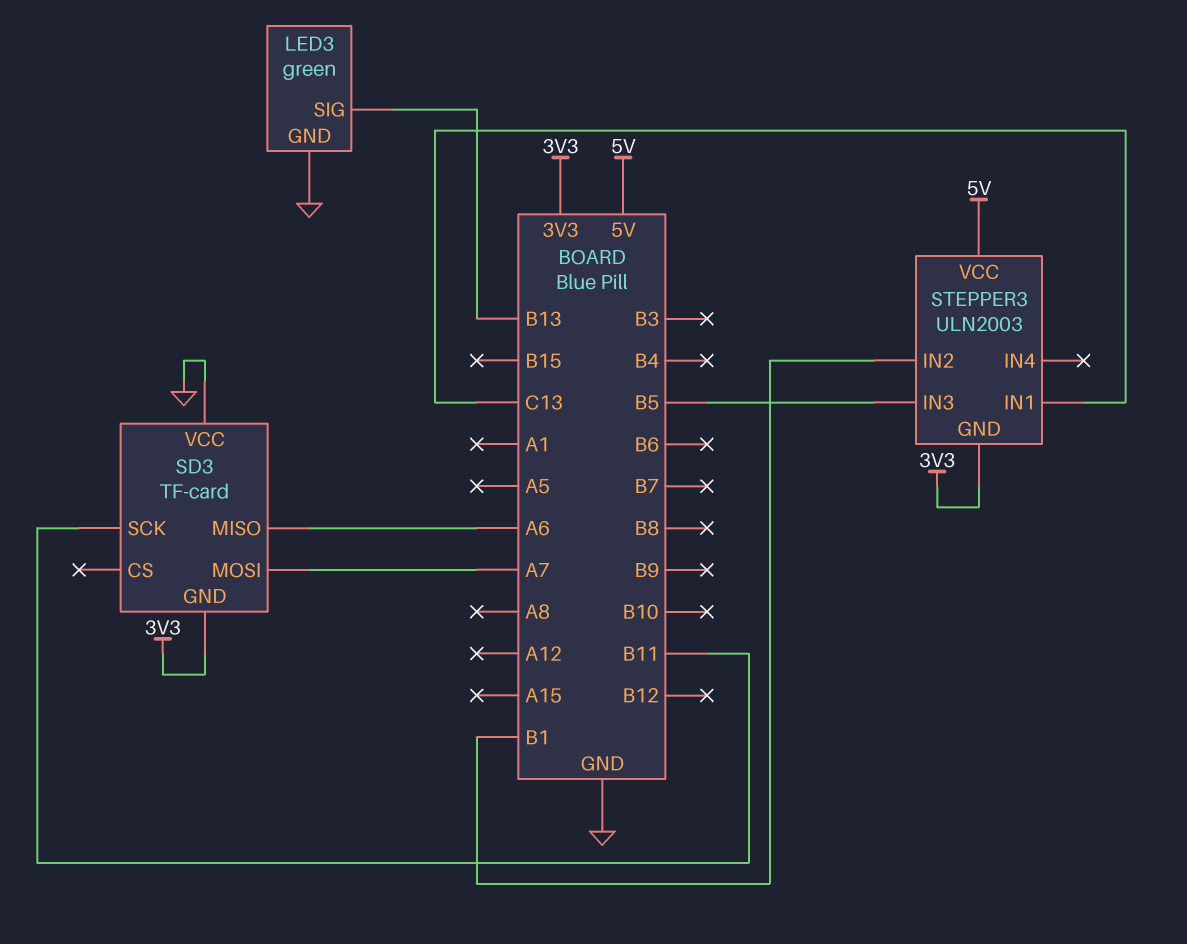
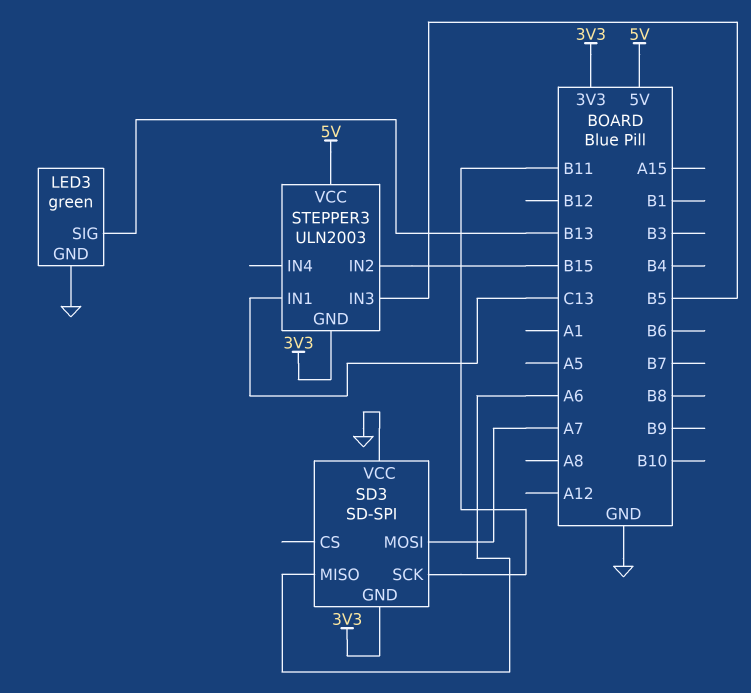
SD3: TF-card -> SD-SPI
STEPPER3 pin IN2: B1 -> B15

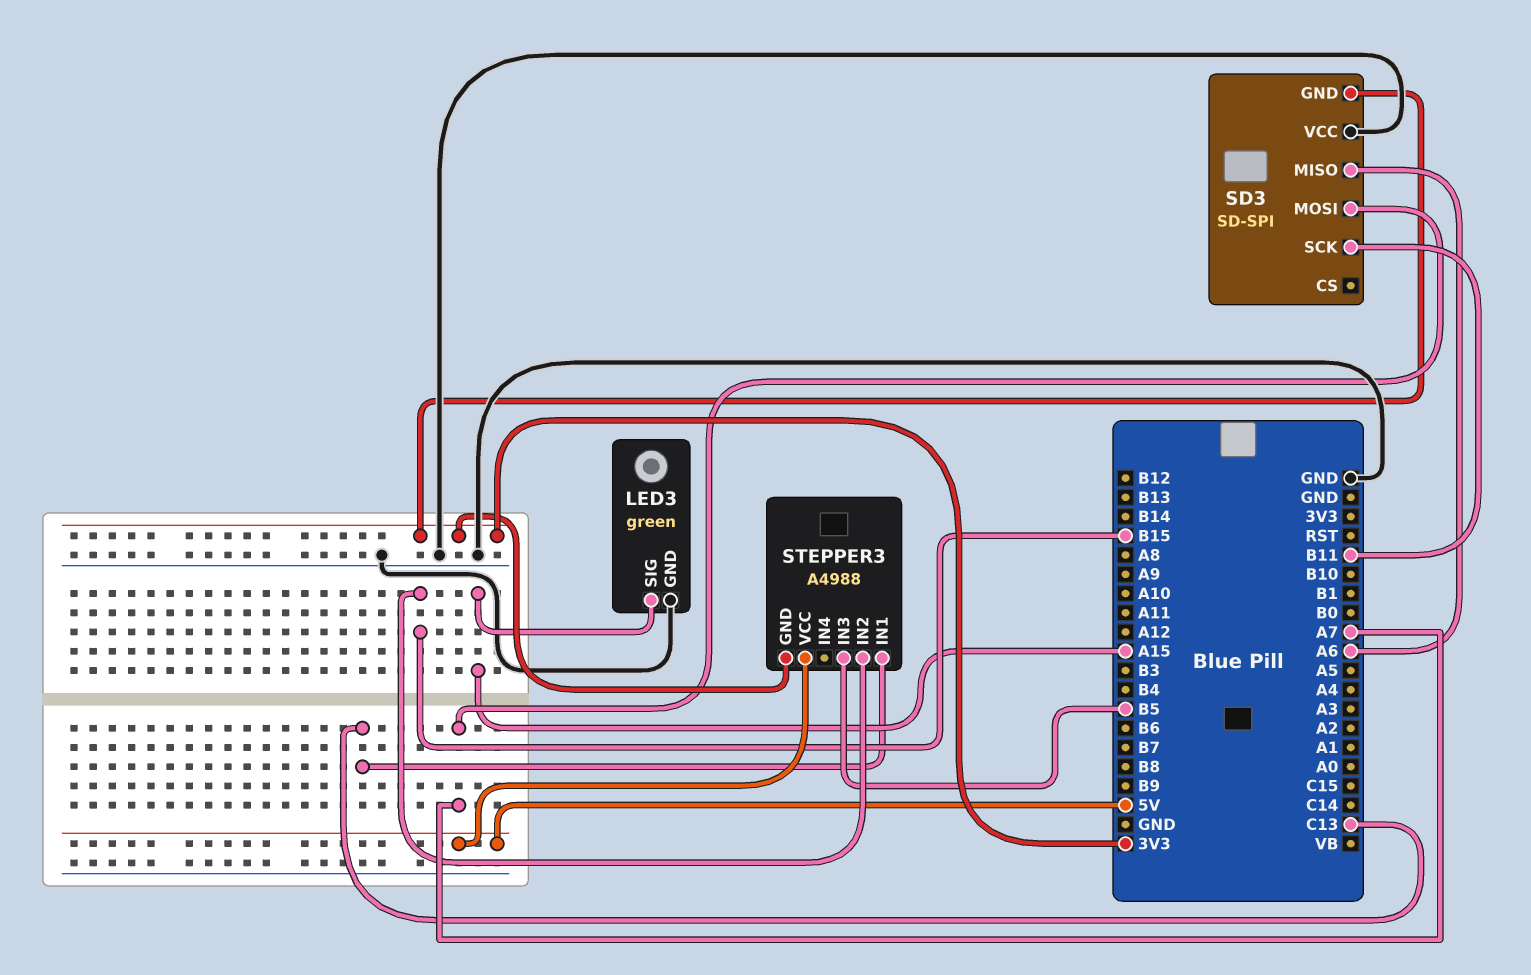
LED3 pin SIG: B13 -> A15
STEPPER3: ULN2003 -> A4988

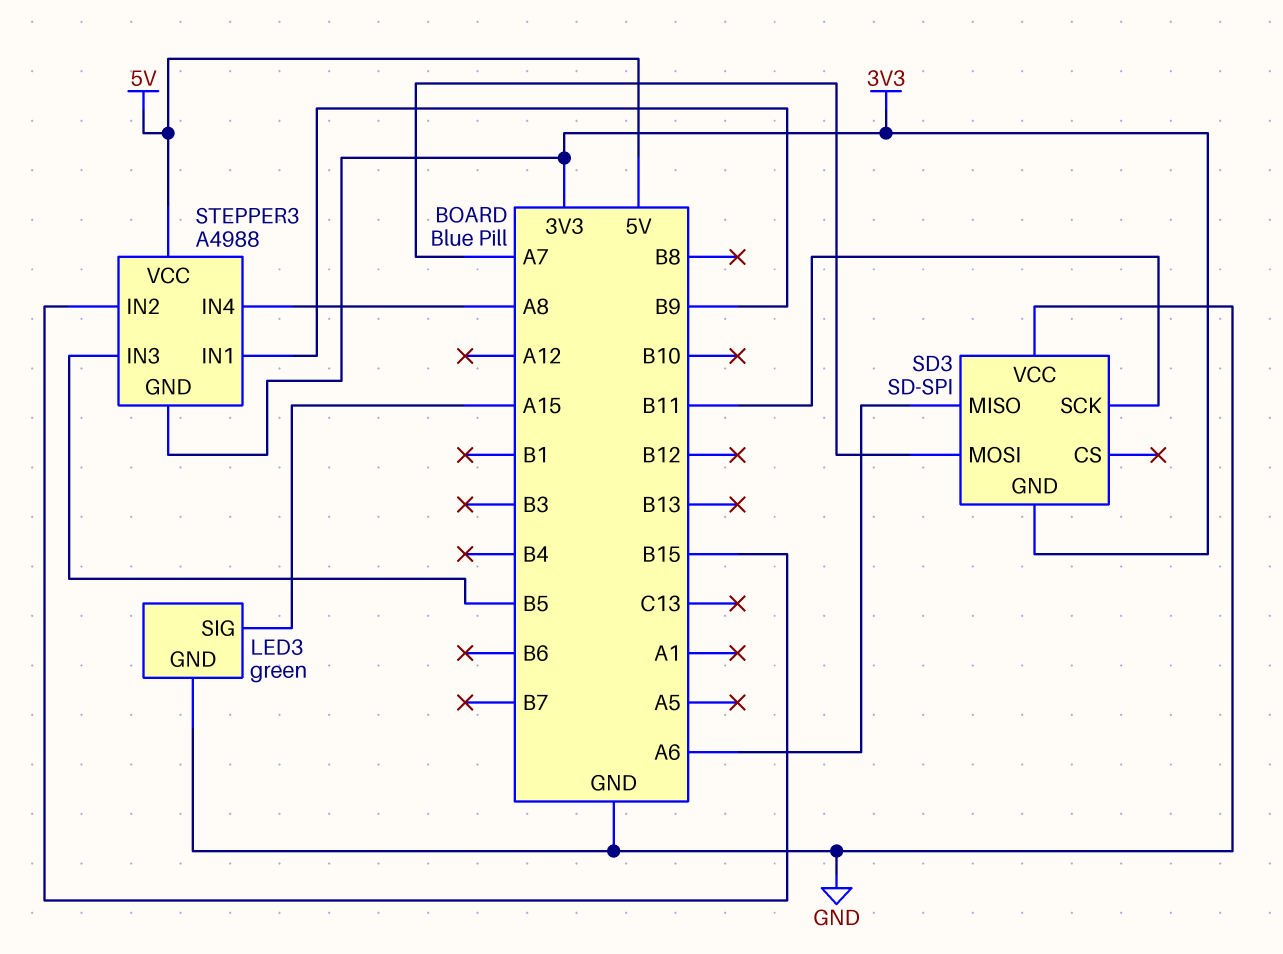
STEPPER3 pin IN1: C13 -> B9
STEPPER3 pin IN4: none -> A8

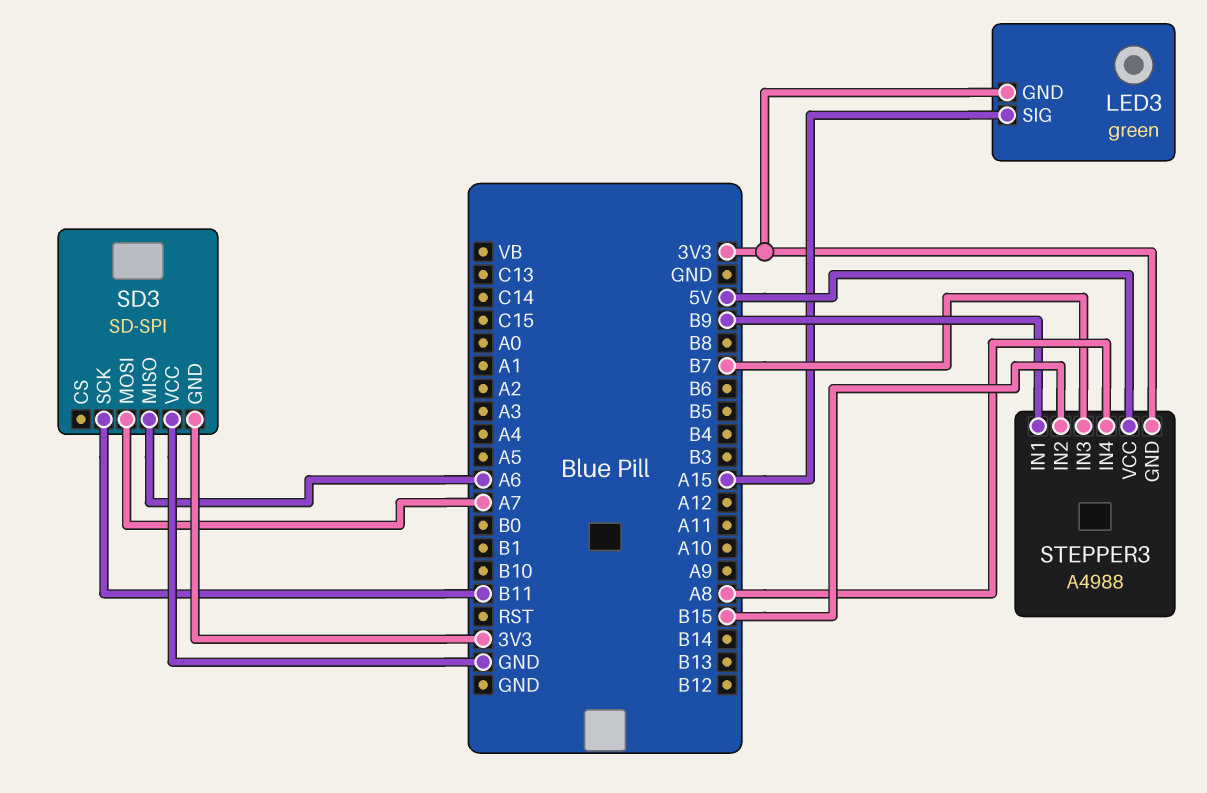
LED3 pin GND: GND -> 3V3
STEPPER3 pin IN3: B5 -> B7

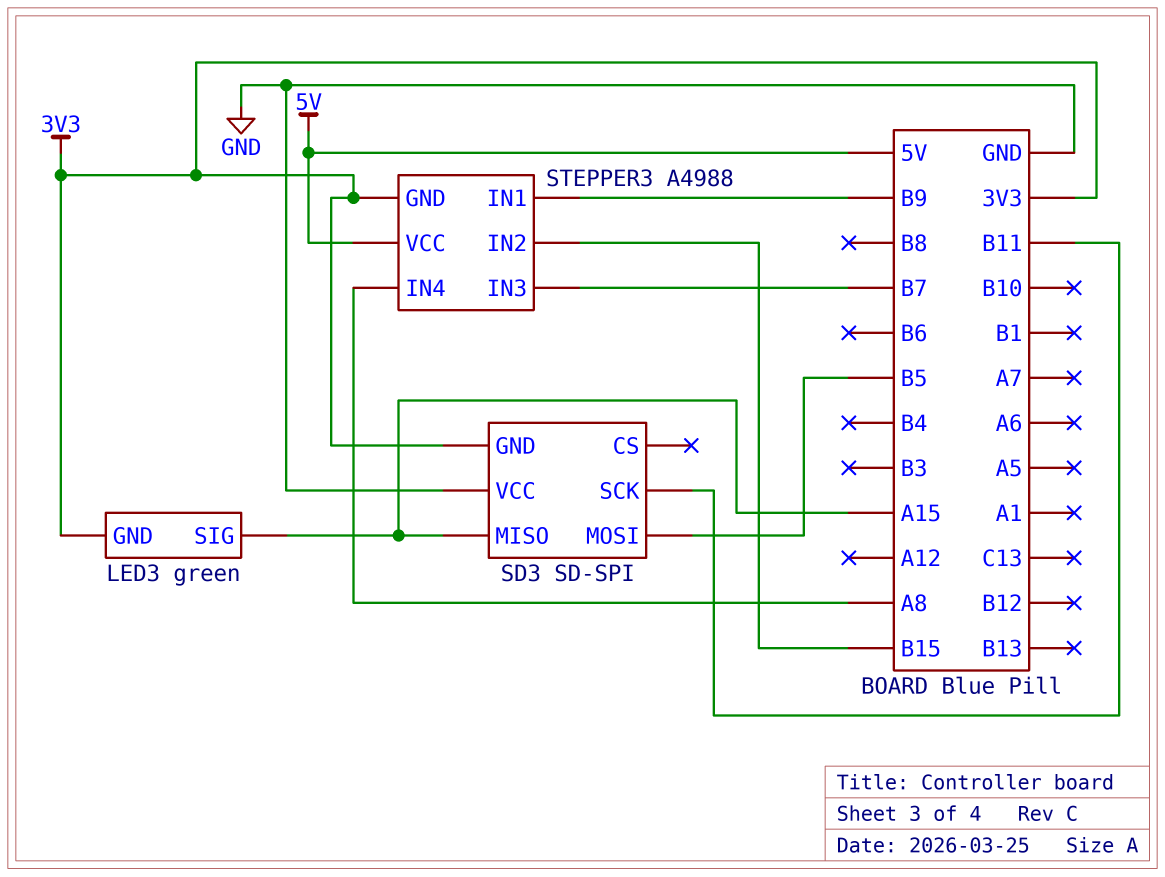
SD3 pin MISO: A6 -> A15
SD3 pin MOSI: A7 -> B5

